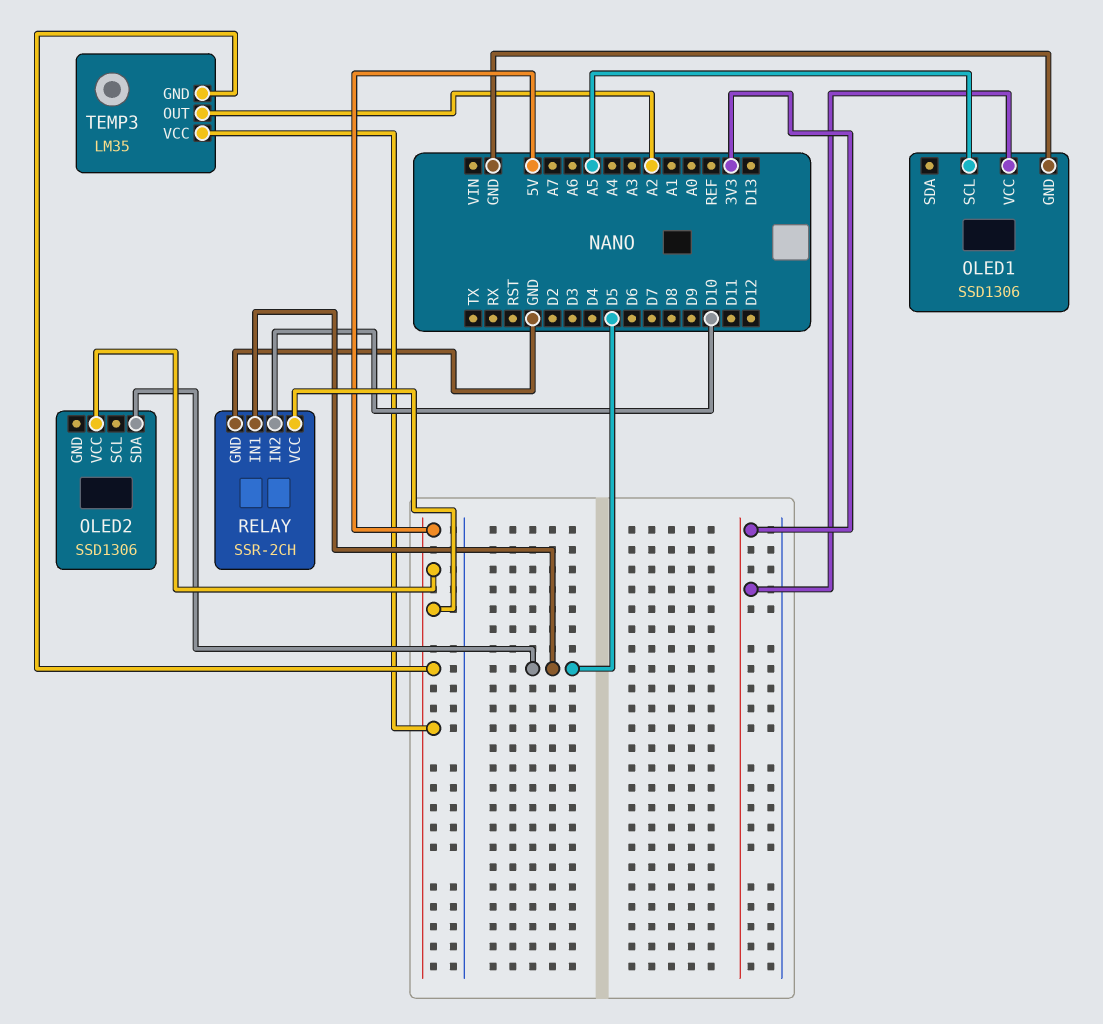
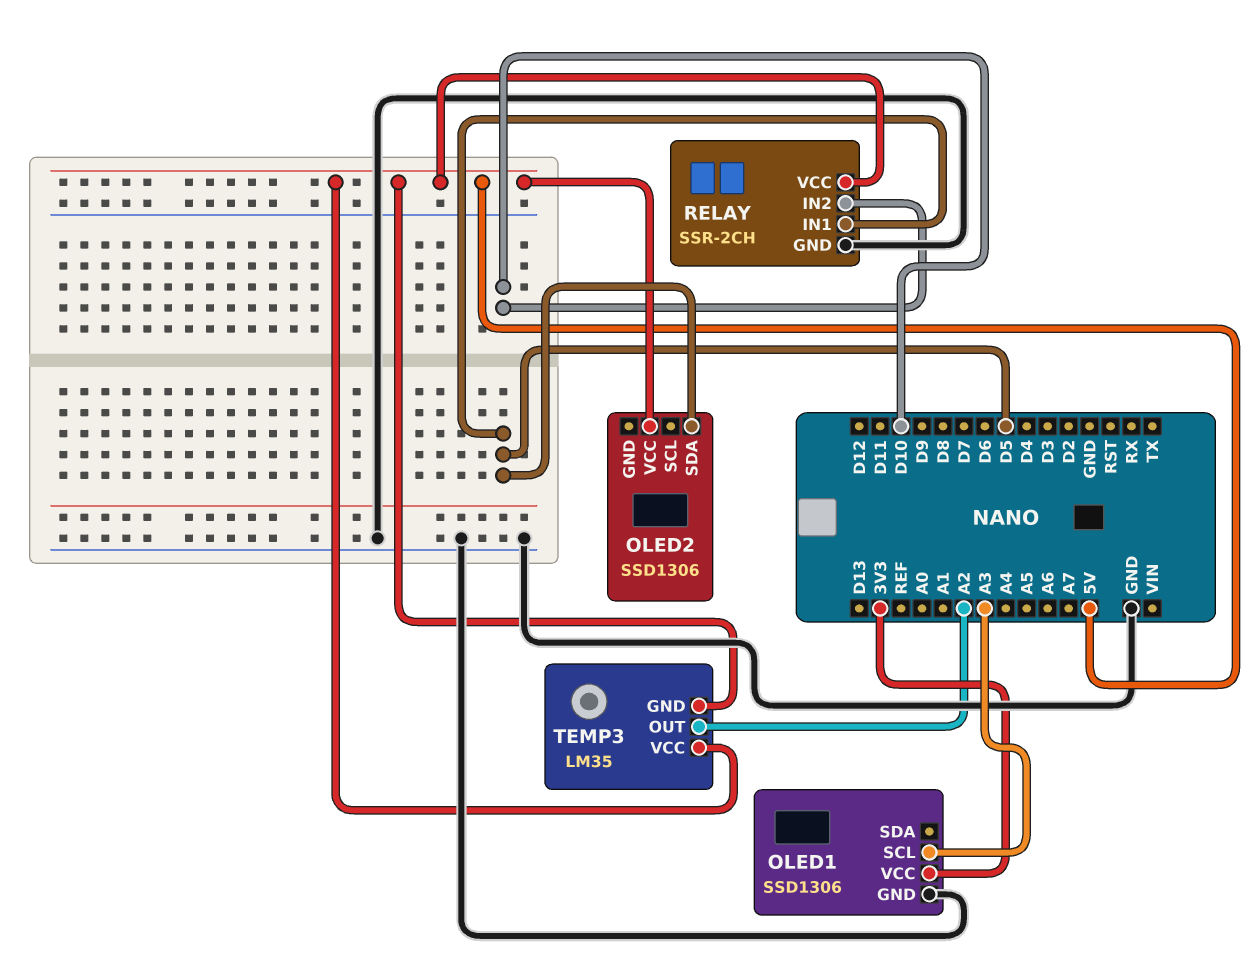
OLED1 pin SCL: A5 -> A3

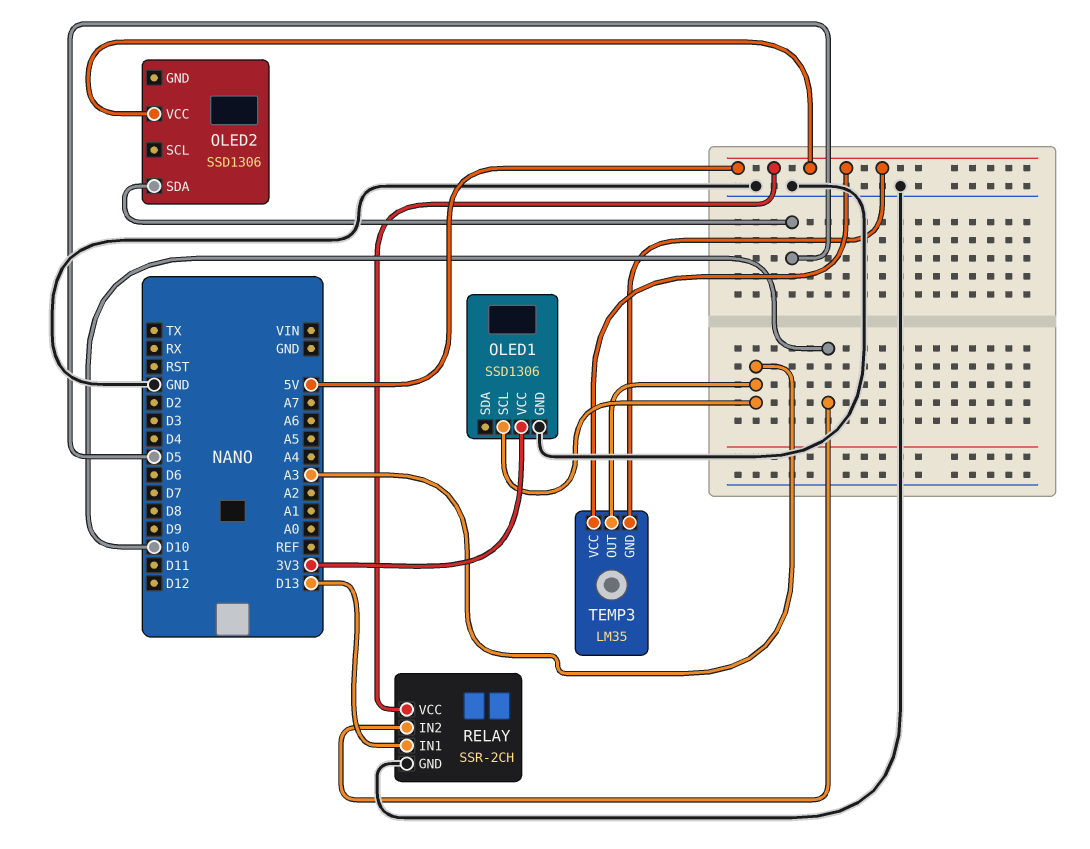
RELAY pin IN1: D5 -> D13
TEMP3 pin OUT: A2 -> A3

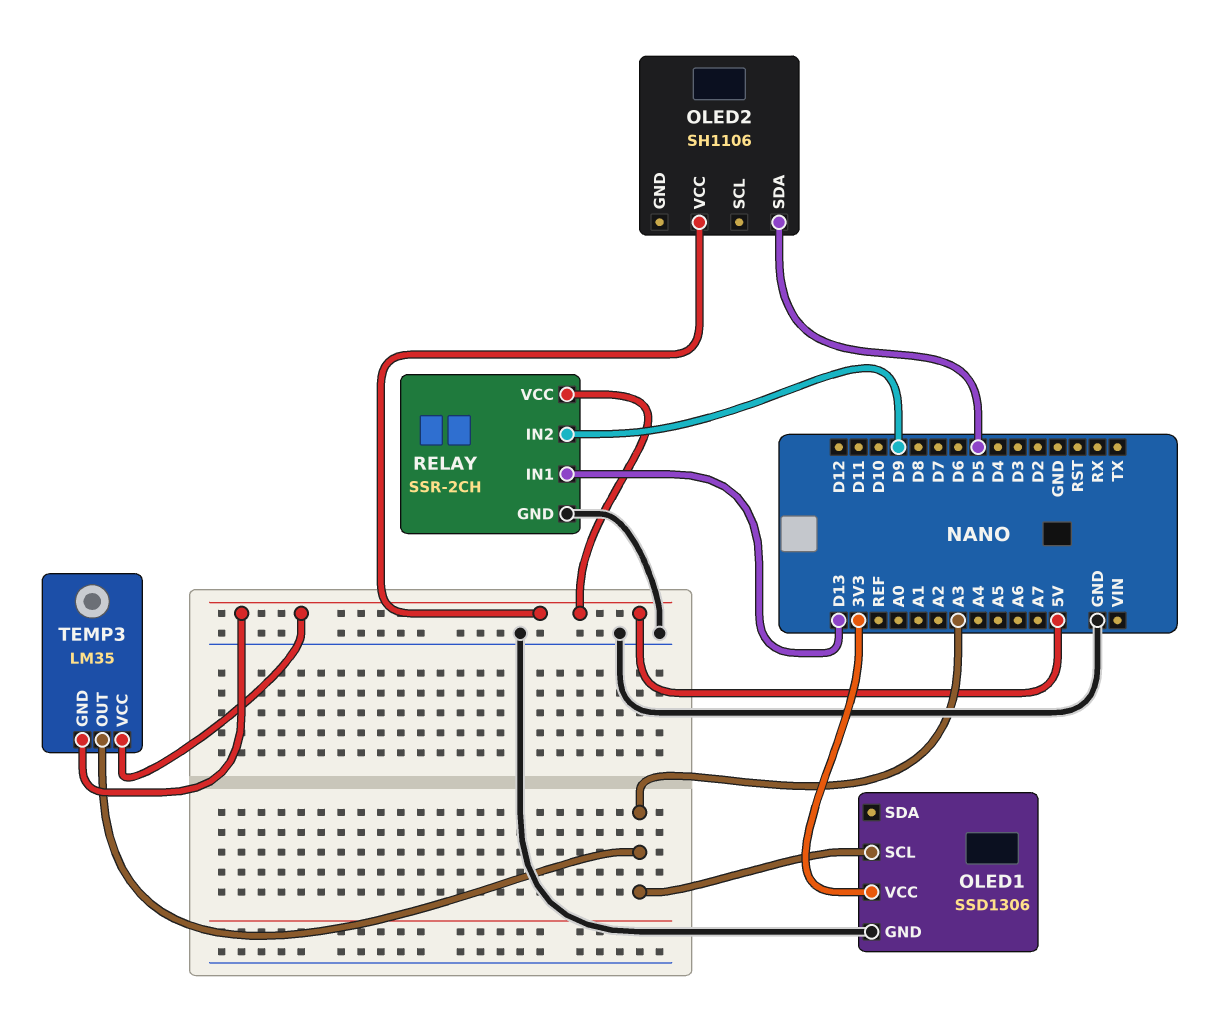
OLED2: SSD1306 -> SH1106
RELAY pin IN2: D10 -> D9

